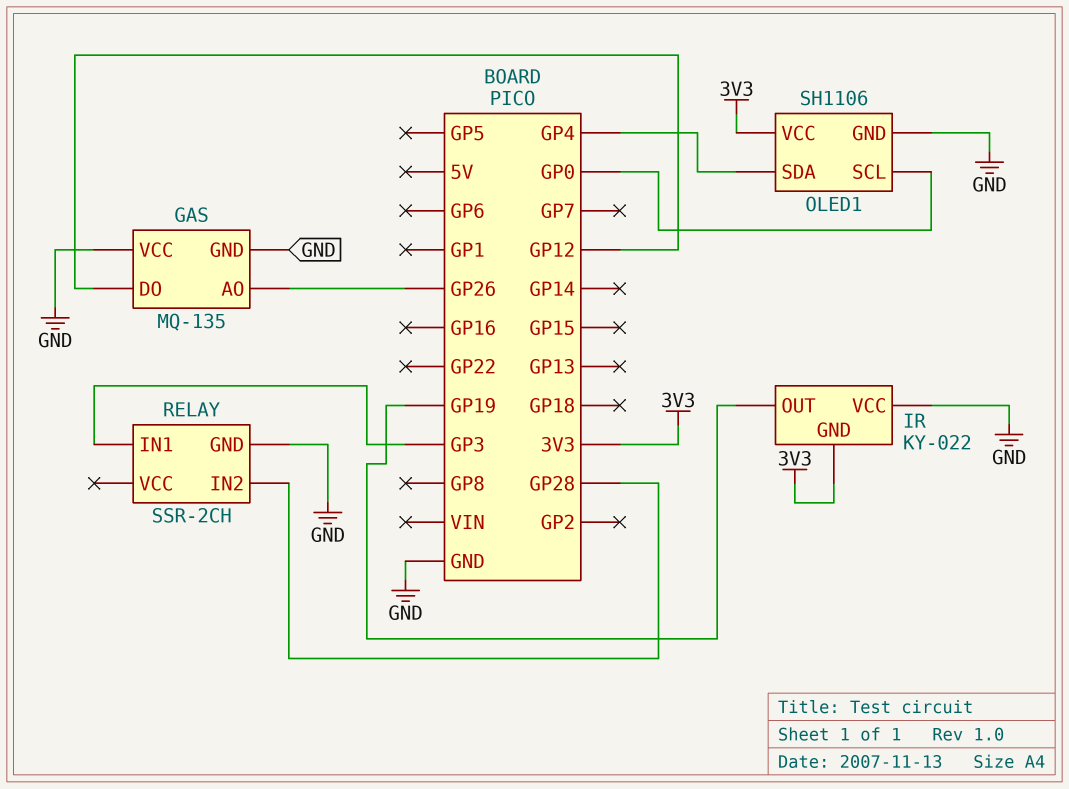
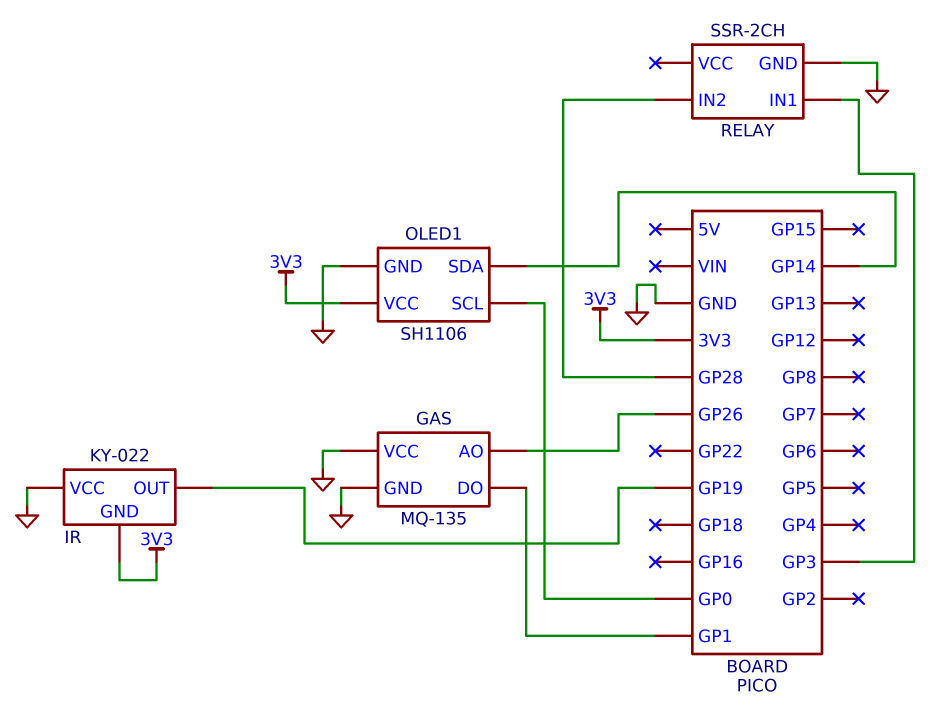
GAS pin DO: GP12 -> GP1
OLED1 pin SDA: GP4 -> GP14

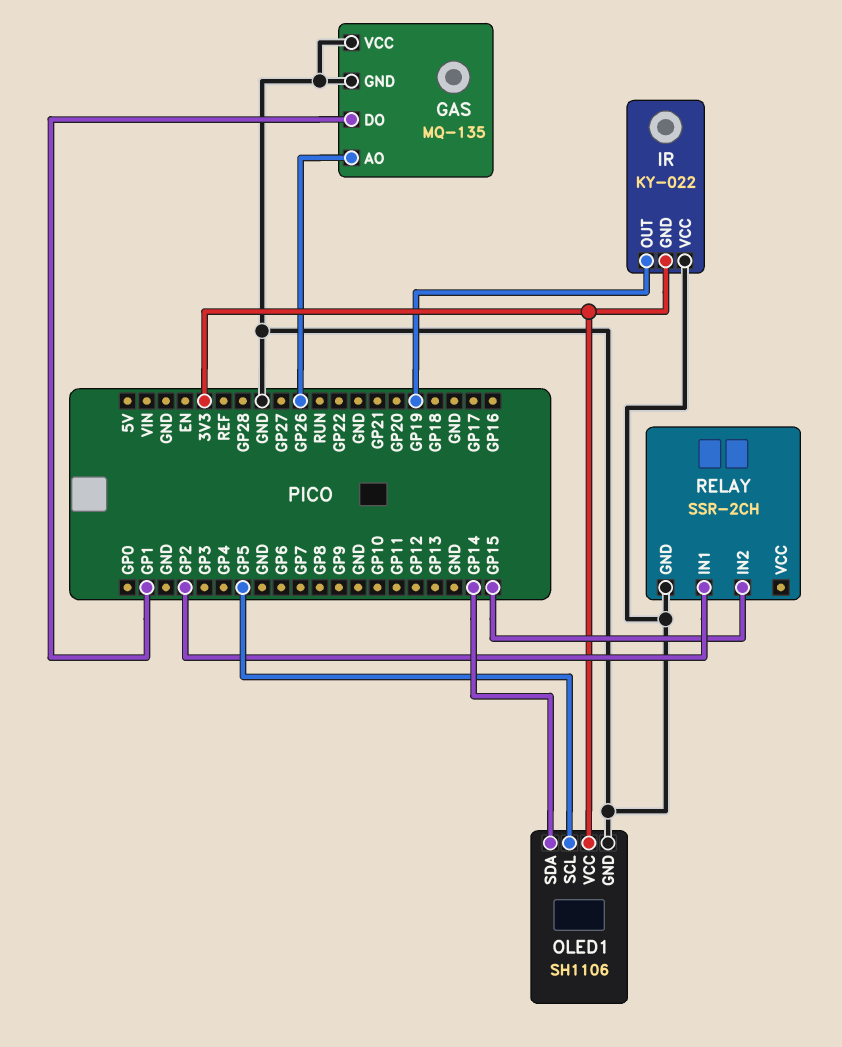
OLED1 pin SCL: GP0 -> GP5
RELAY pin IN1: GP3 -> GP2
RELAY pin IN2: GP28 -> GP15

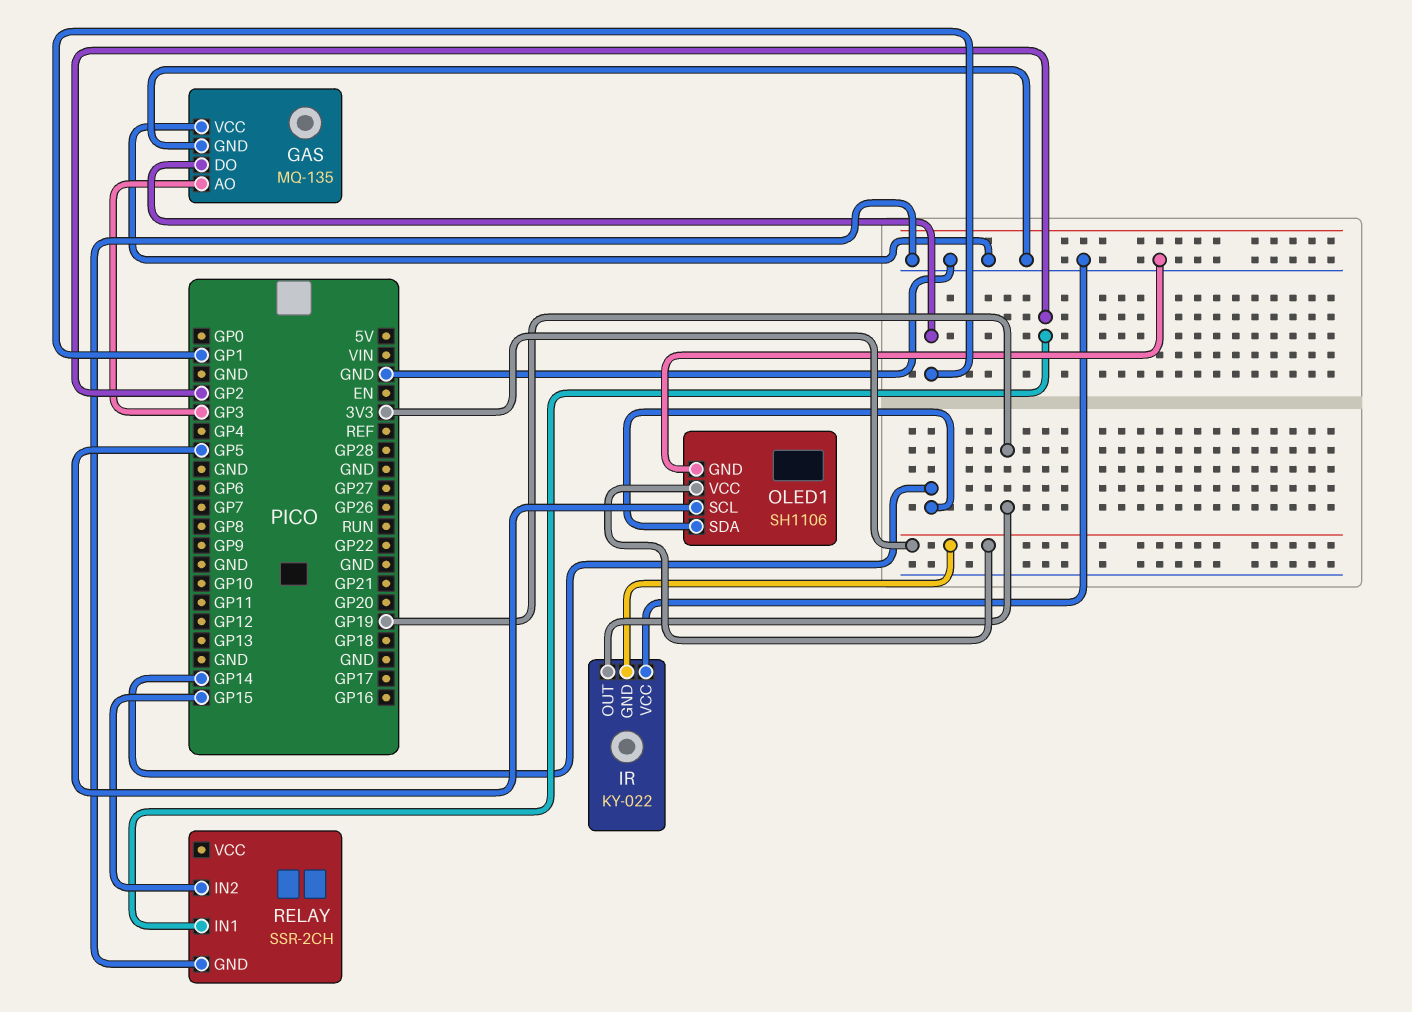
GAS pin AO: GP26 -> GP3

